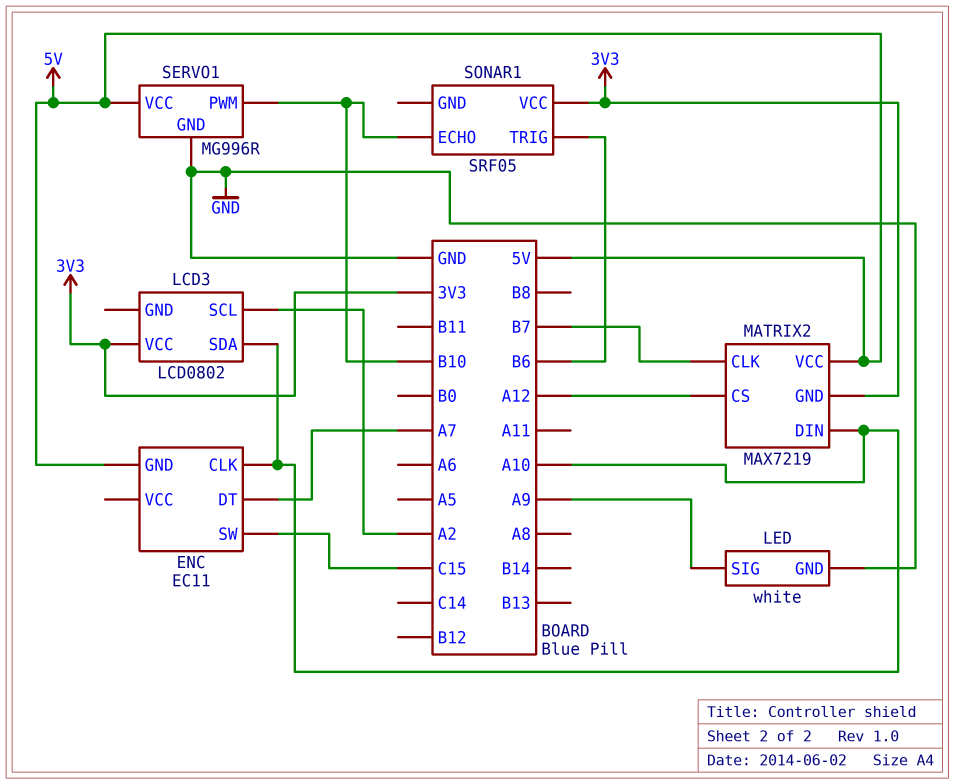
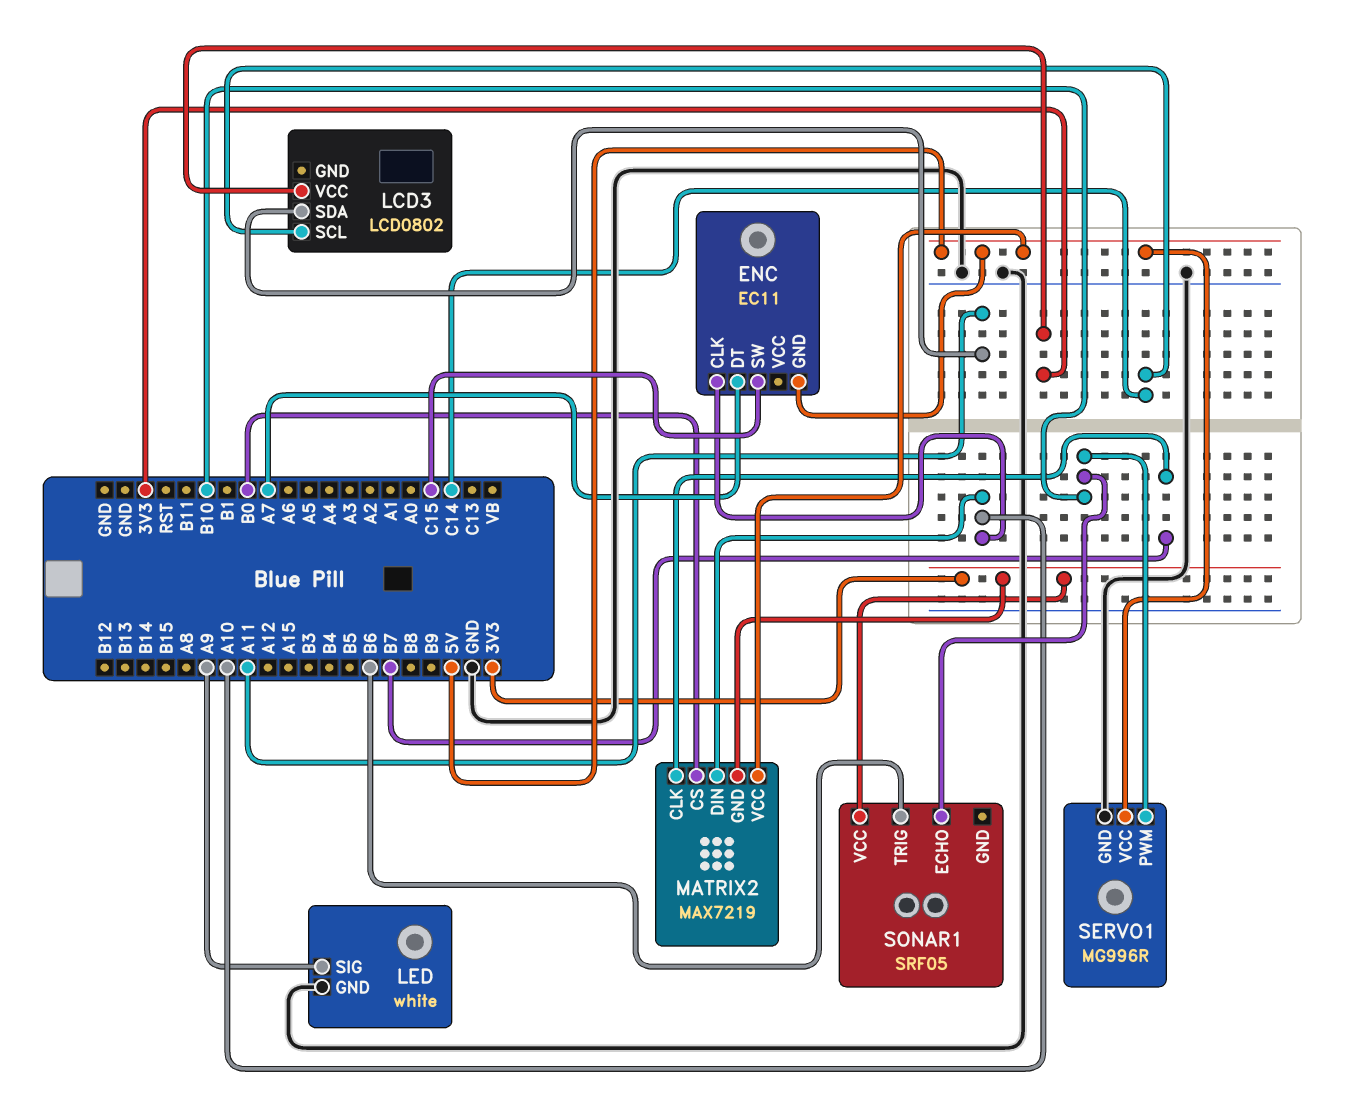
LCD3 pin SCL: A2 -> C14
LCD3 pin SDA: A10 -> A11
MATRIX2 pin CS: A12 -> B0

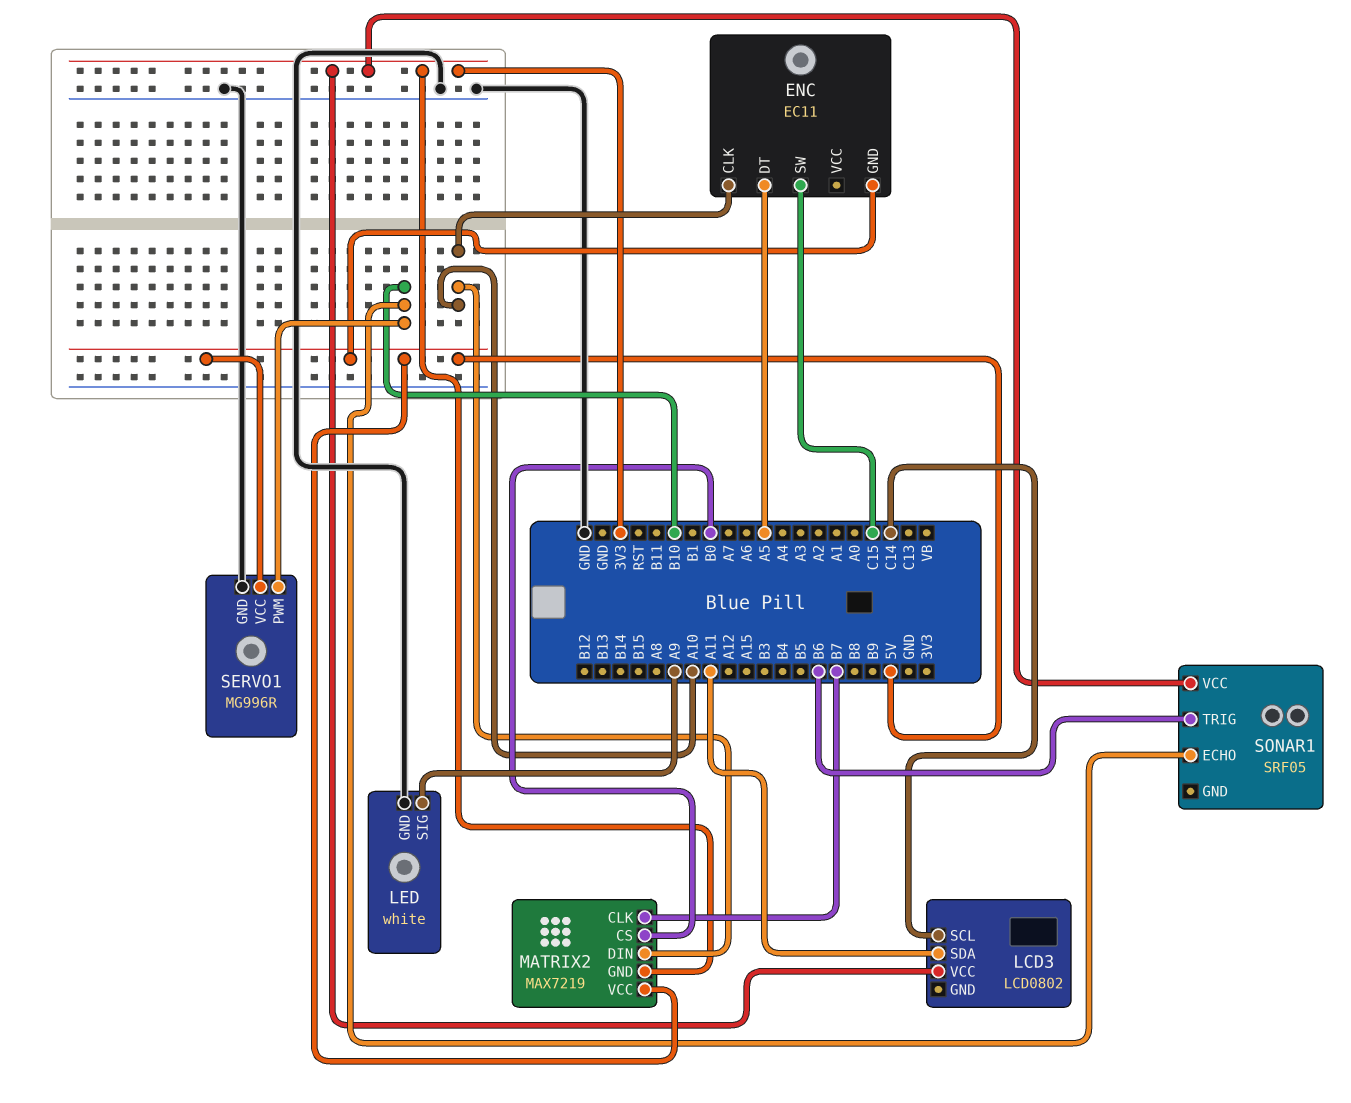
ENC pin DT: A7 -> A5

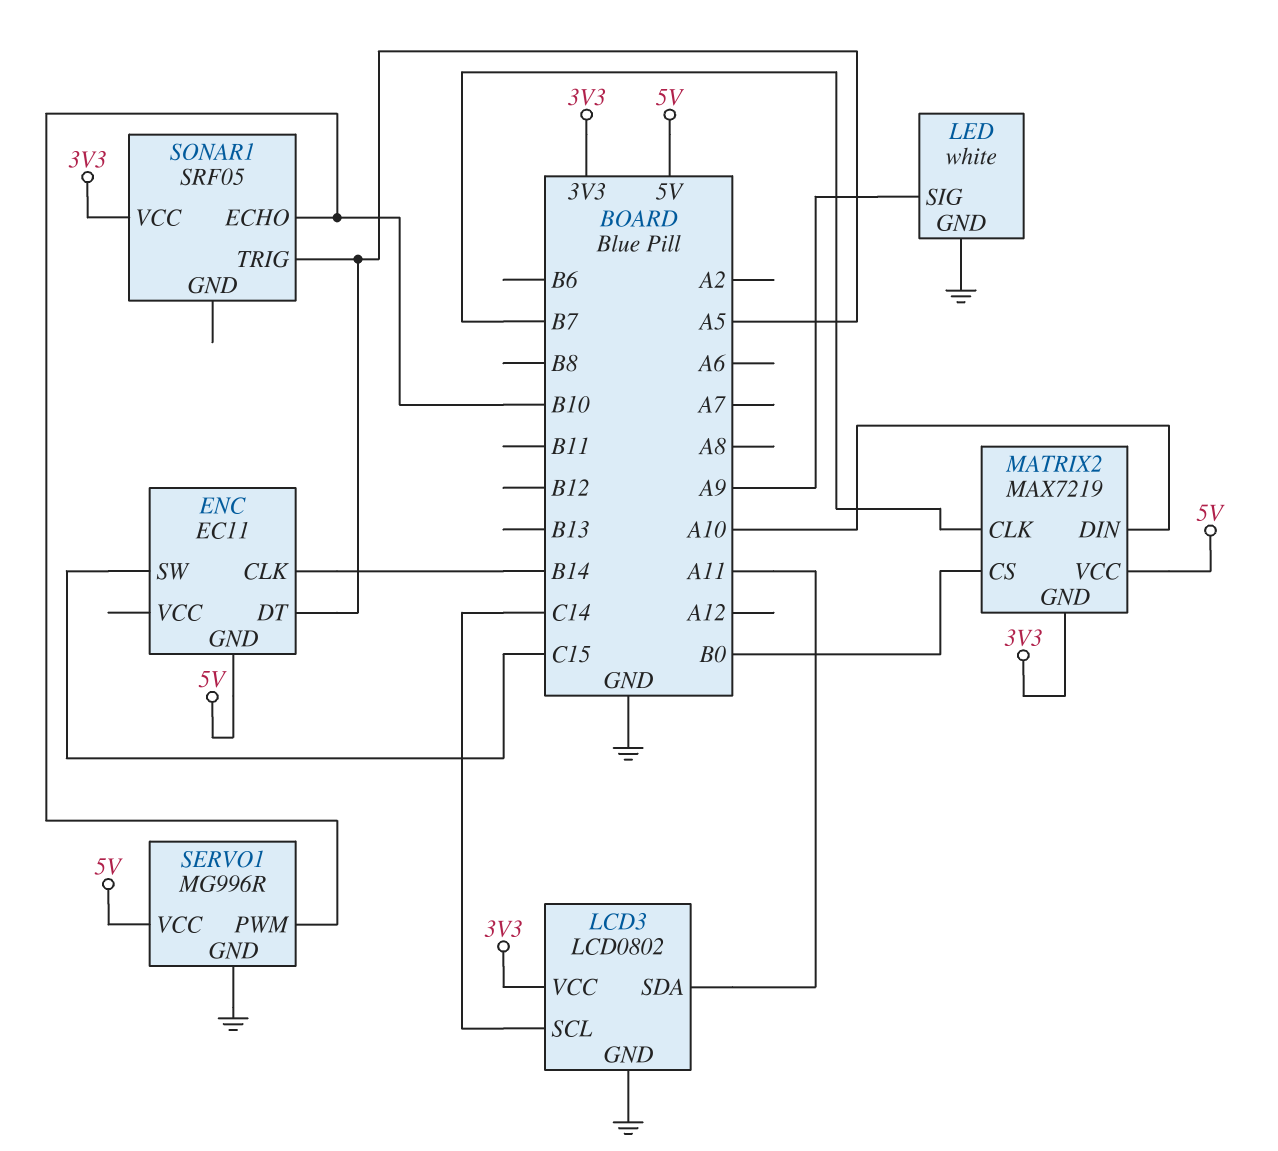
ENC pin CLK: A10 -> B14
LCD3 pin GND: none -> GND
SONAR1 pin TRIG: B6 -> A5

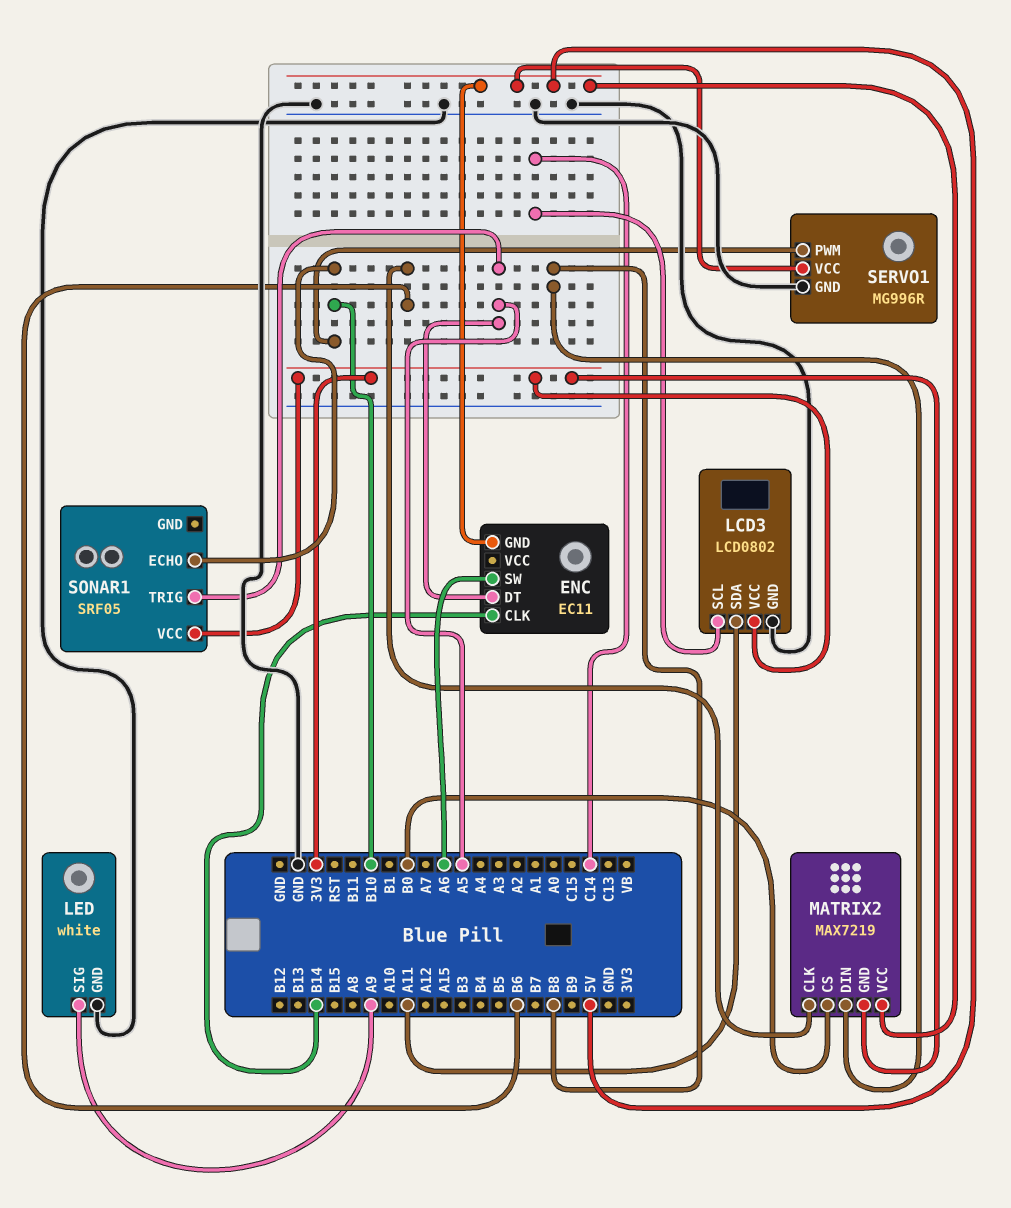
ENC pin SW: C15 -> A6
MATRIX2 pin CLK: B7 -> B6
MATRIX2 pin DIN: A10 -> B8

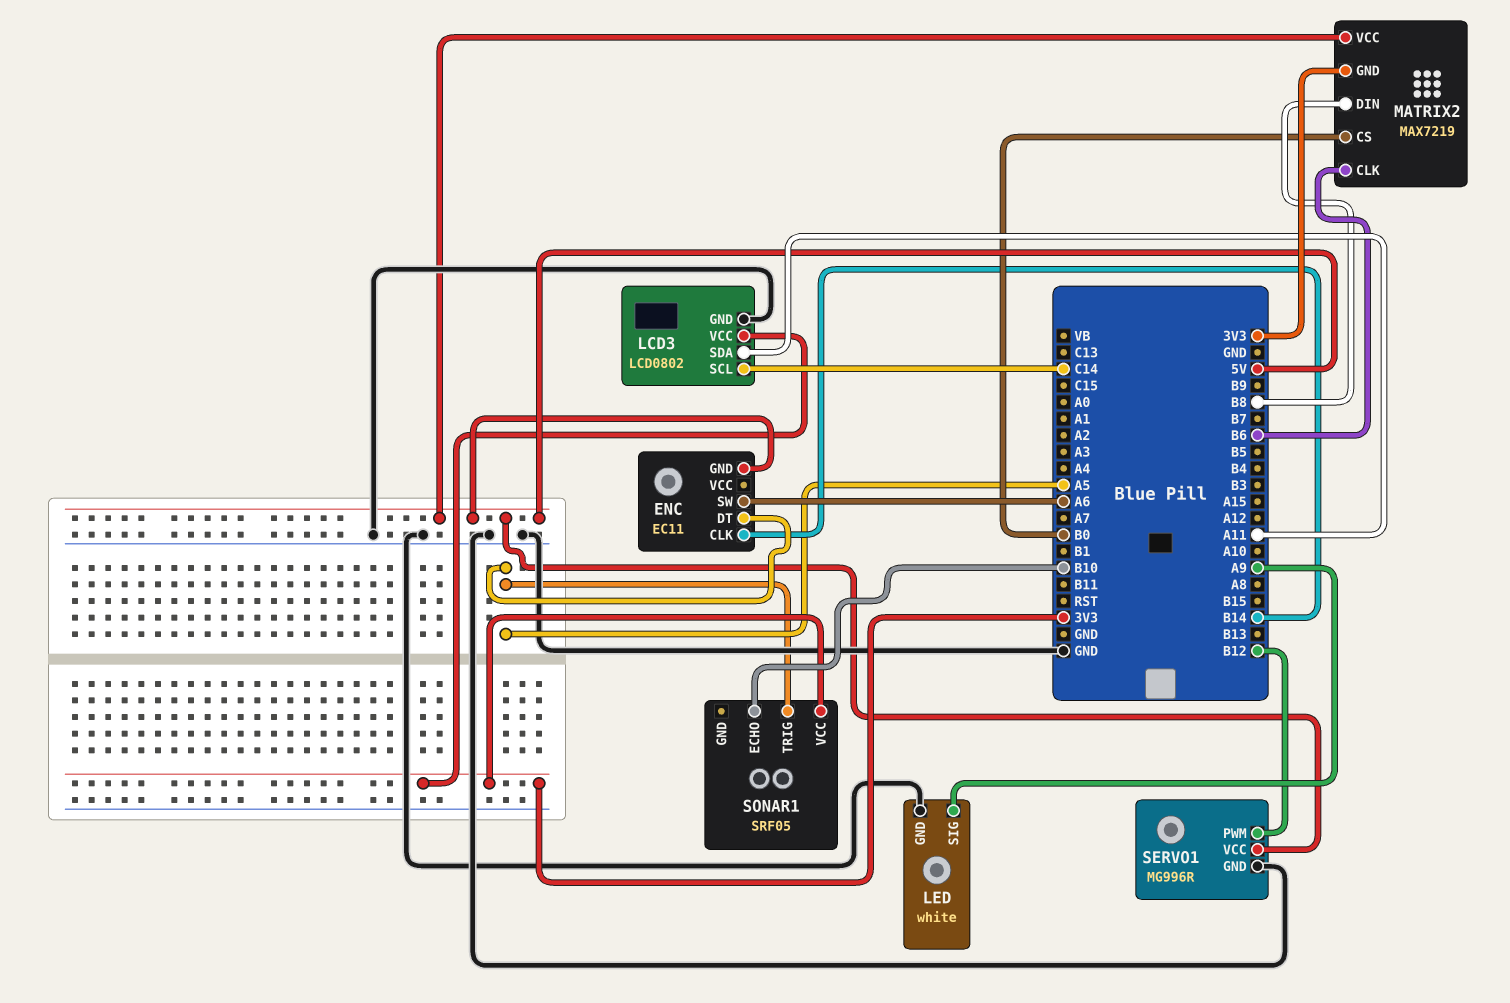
SERVO1 pin PWM: B10 -> B12

